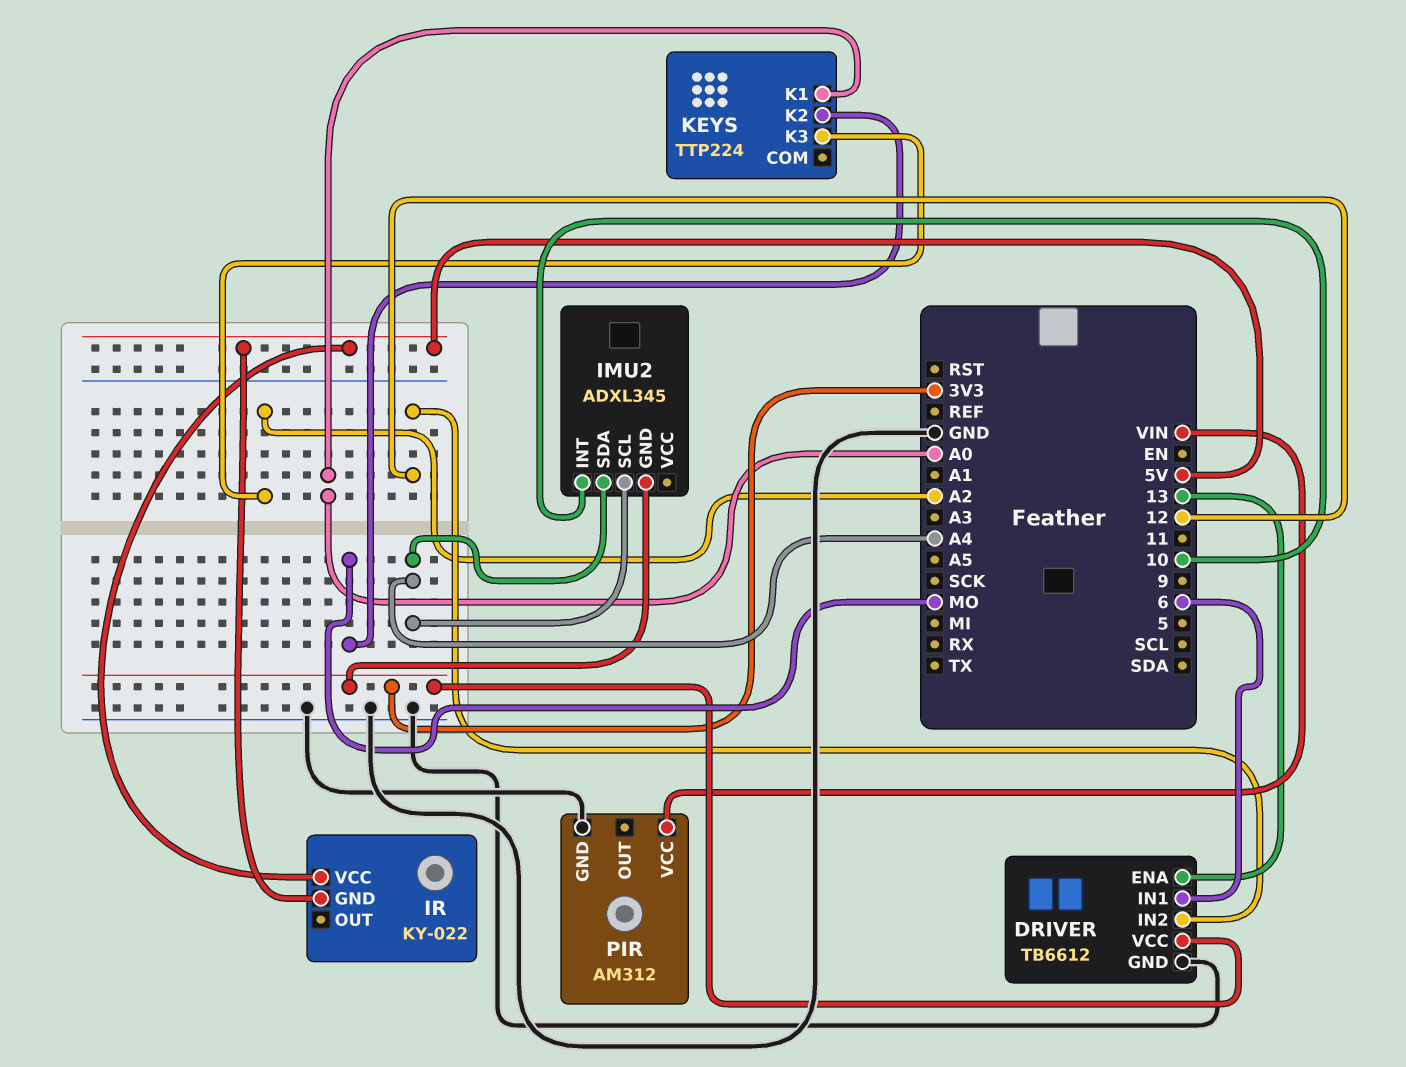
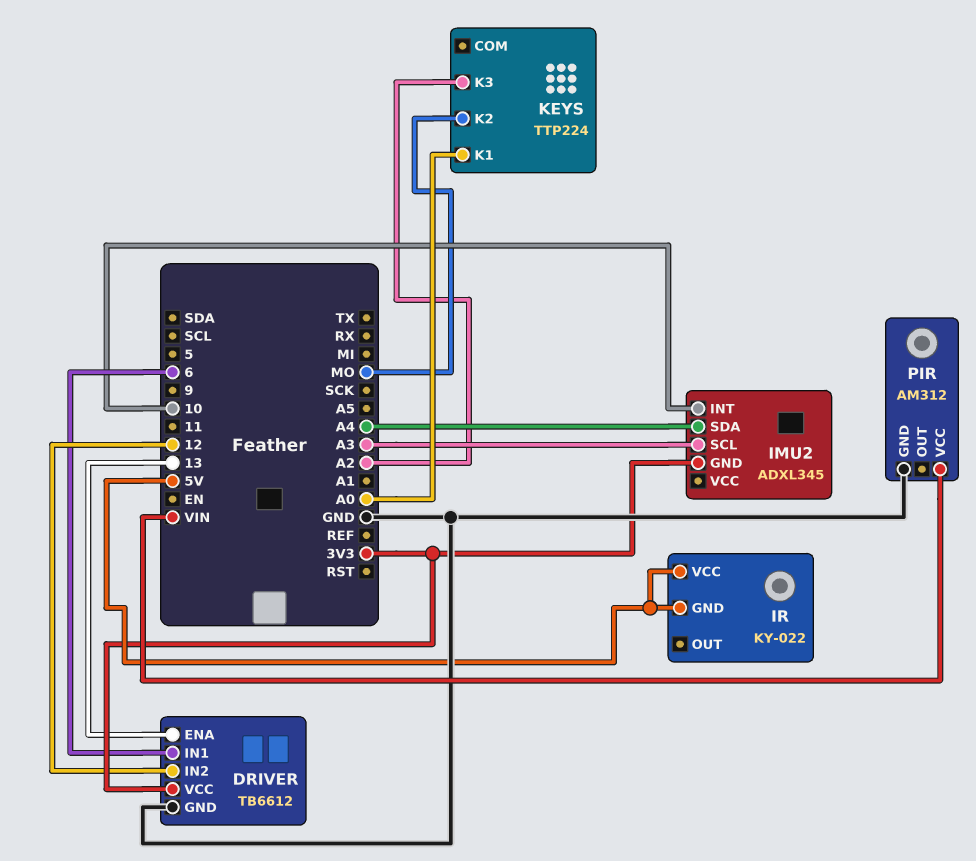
IMU2 pin SCL: A4 -> A3

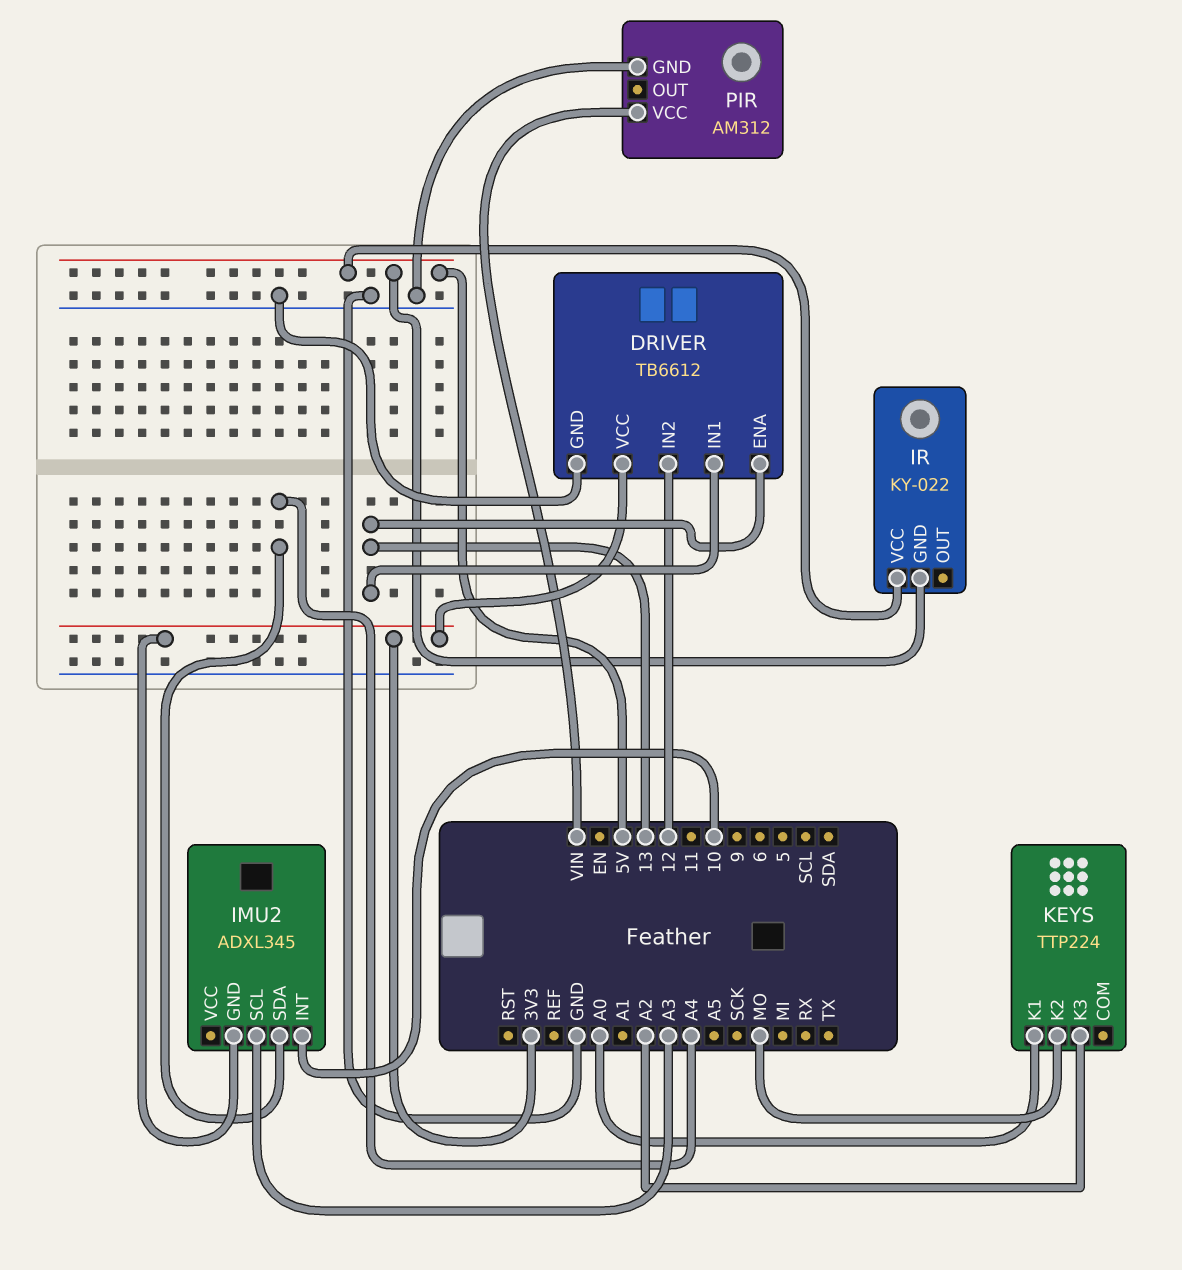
DRIVER pin IN1: 6 -> 13

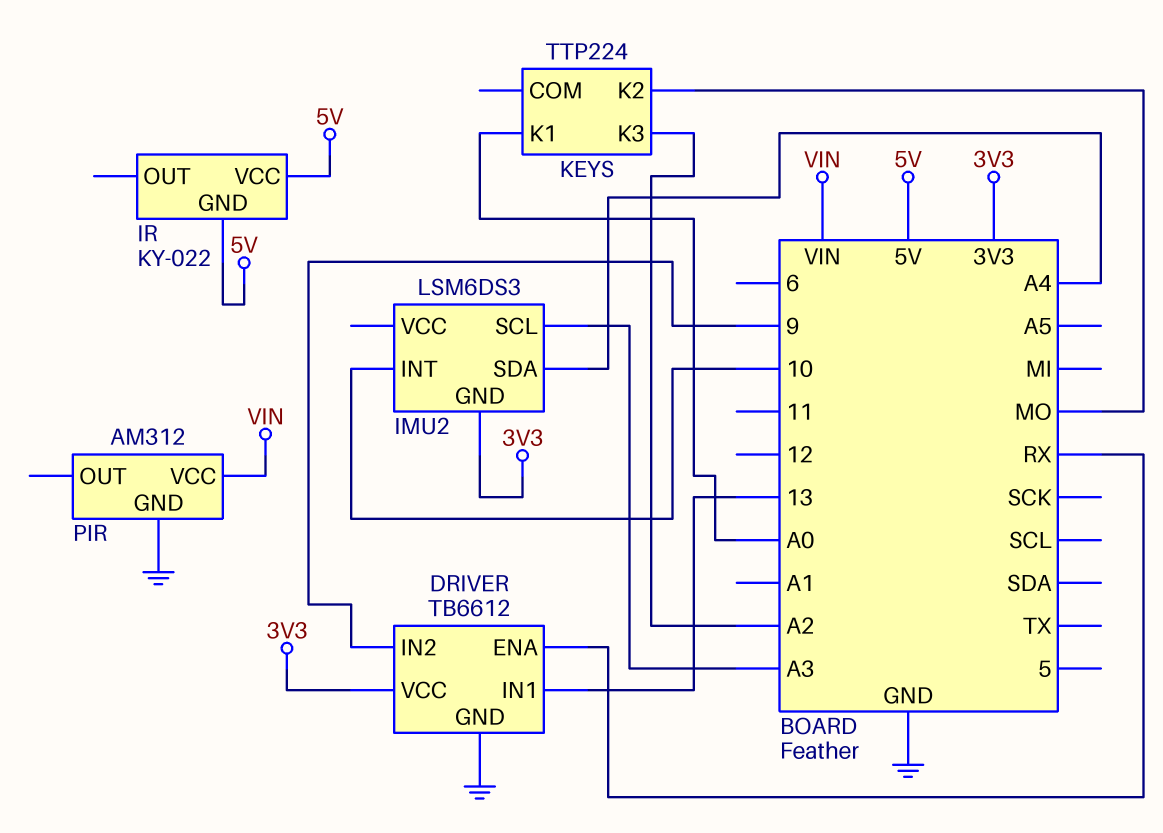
DRIVER pin ENA: 13 -> RX
DRIVER pin IN2: 12 -> 9
IMU2: ADXL345 -> LSM6DS3

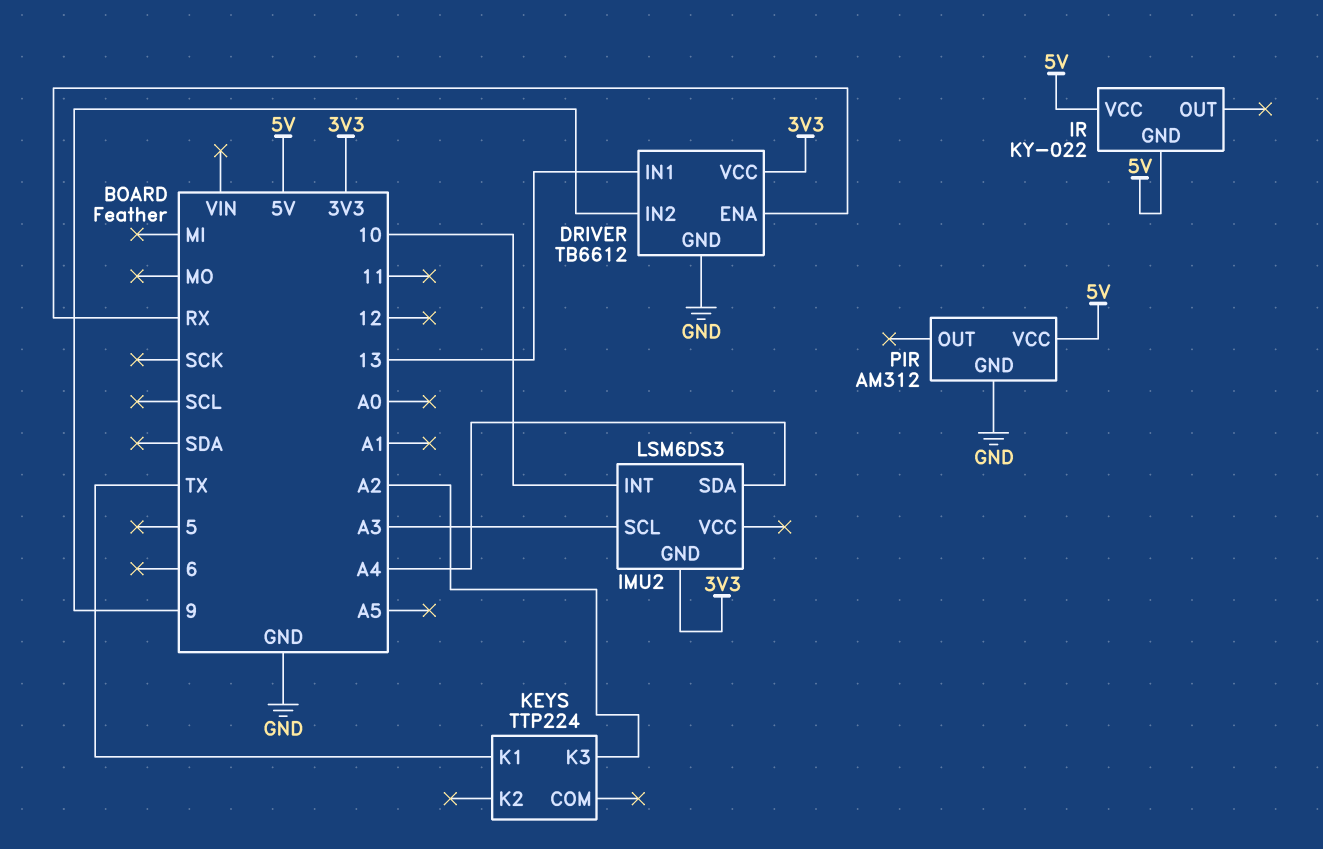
KEYS pin K1: A0 -> TX
KEYS pin K2: MO -> none
PIR pin VCC: VIN -> 5V

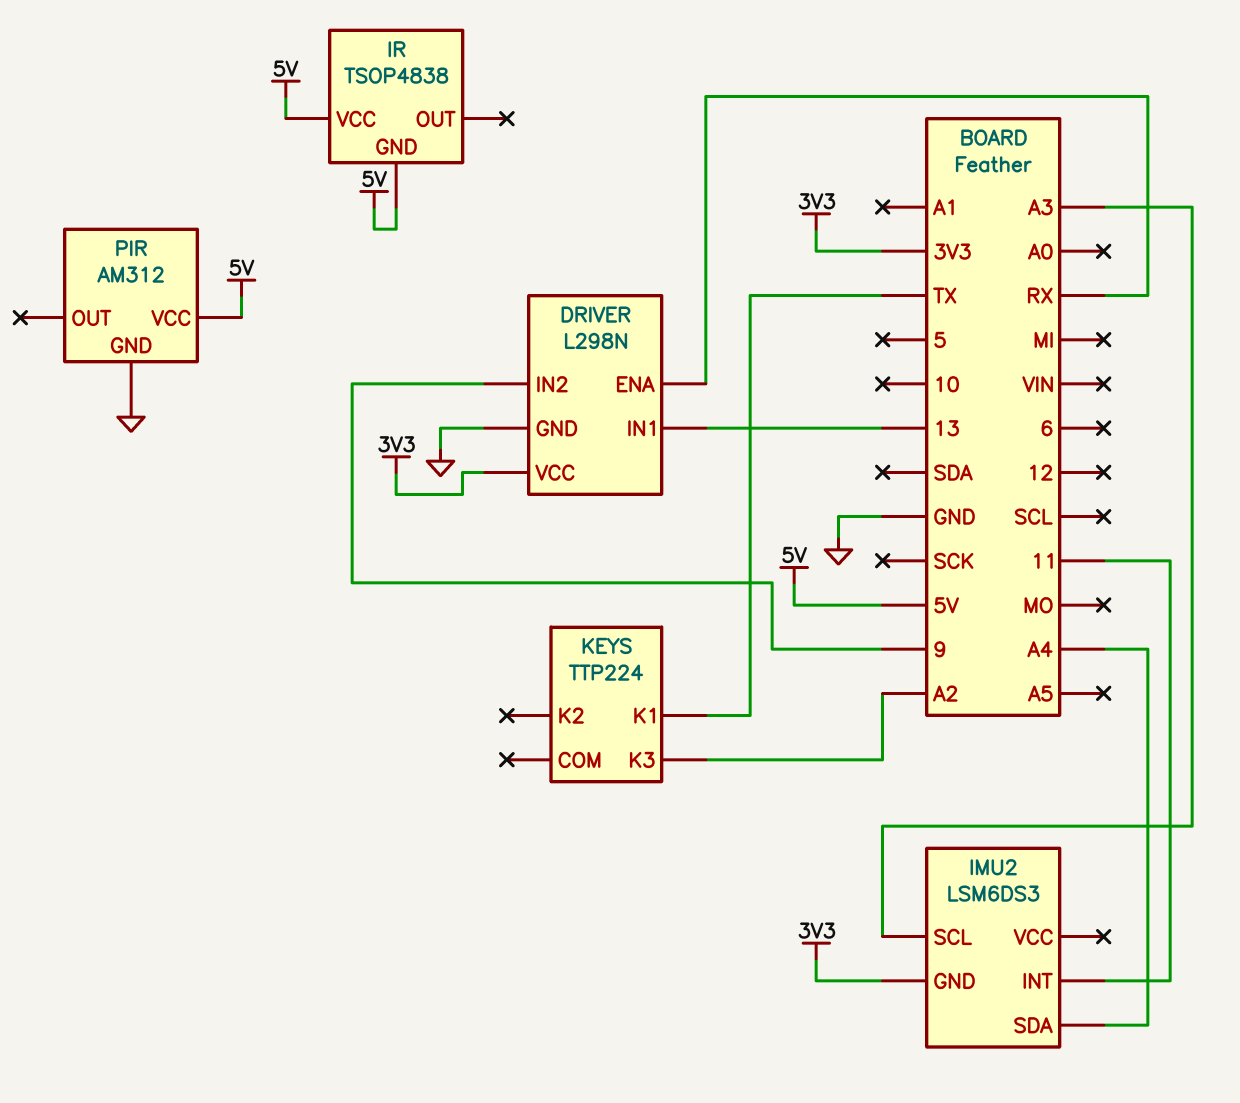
DRIVER: TB6612 -> L298N
IMU2 pin INT: 10 -> 11
IR: KY-022 -> TSOP4838

